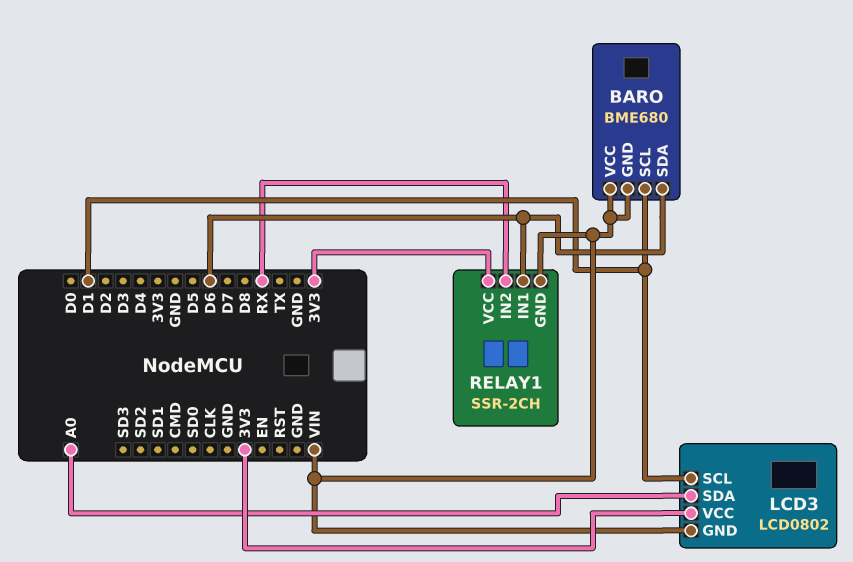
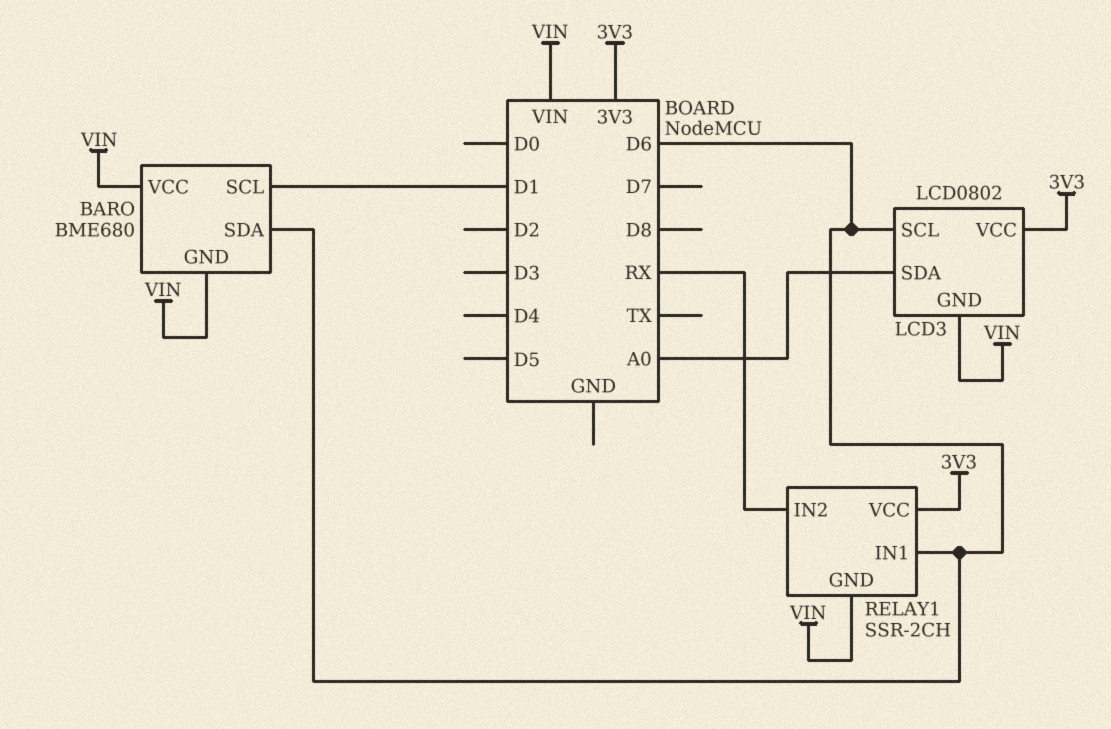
LCD3 pin SCL: D1 -> D6

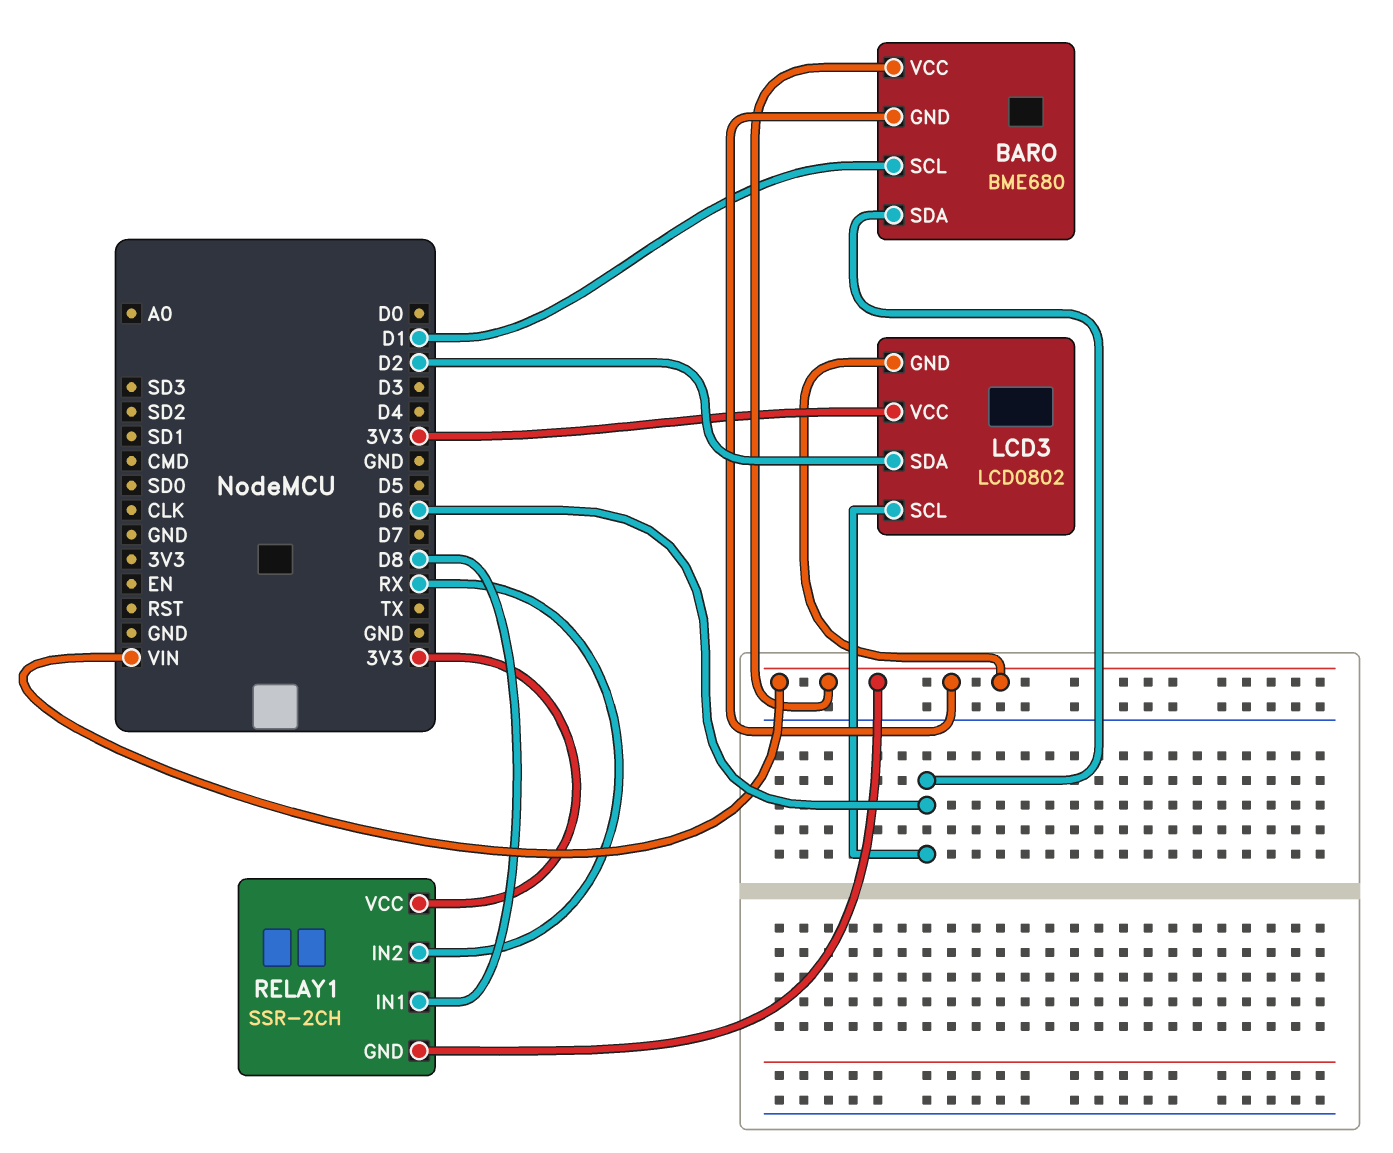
LCD3 pin SDA: A0 -> D2
RELAY1 pin IN1: D6 -> D8

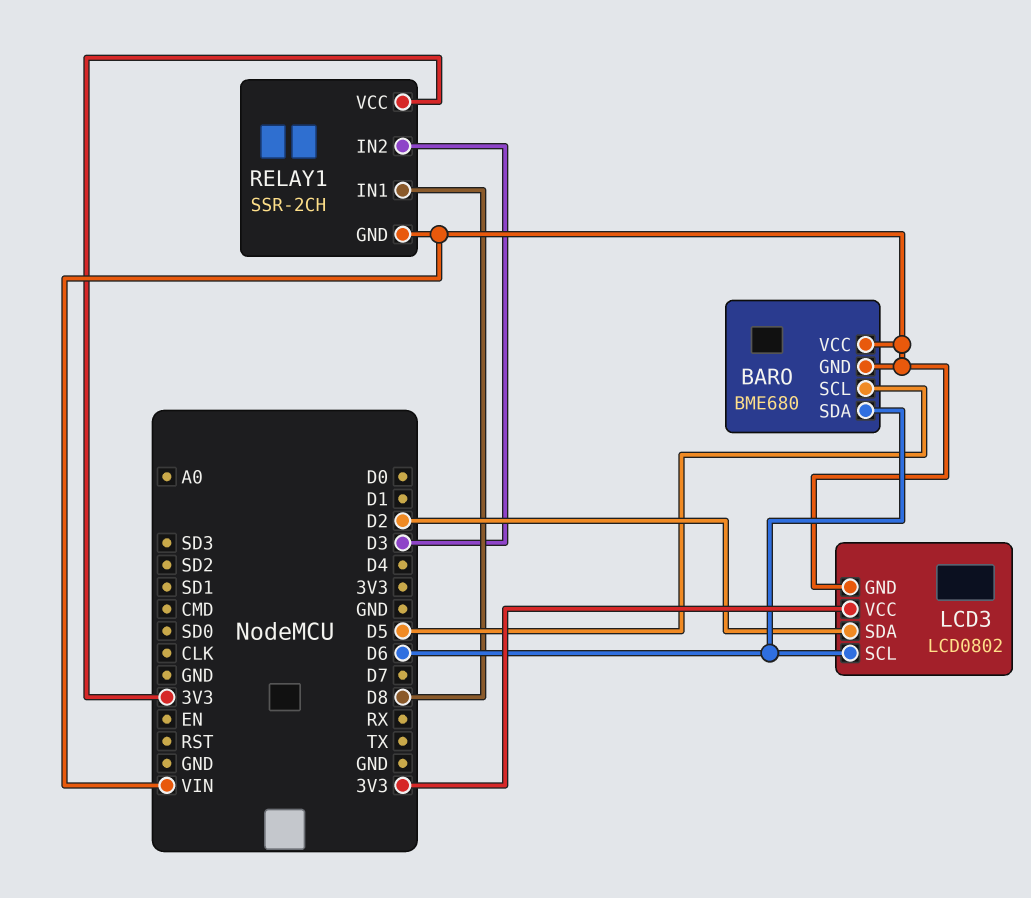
BARO pin SCL: D1 -> D5
RELAY1 pin IN2: RX -> D3

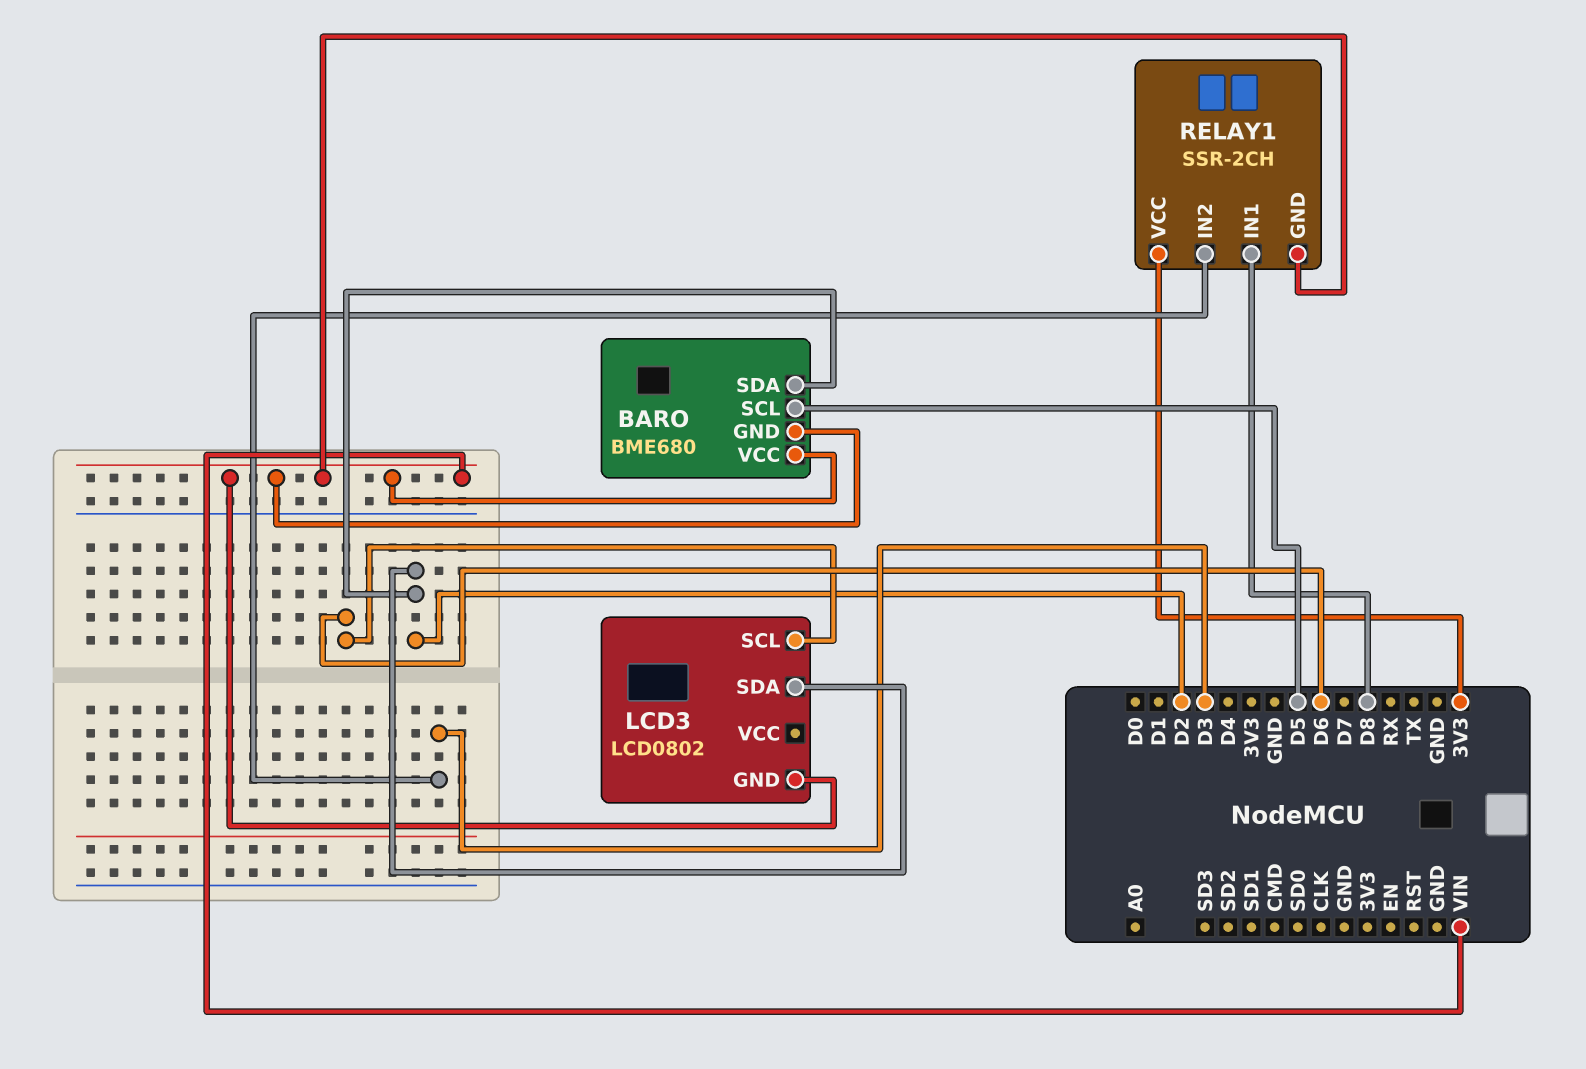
BARO pin SDA: D6 -> D2
LCD3 pin VCC: 3V3 -> none

